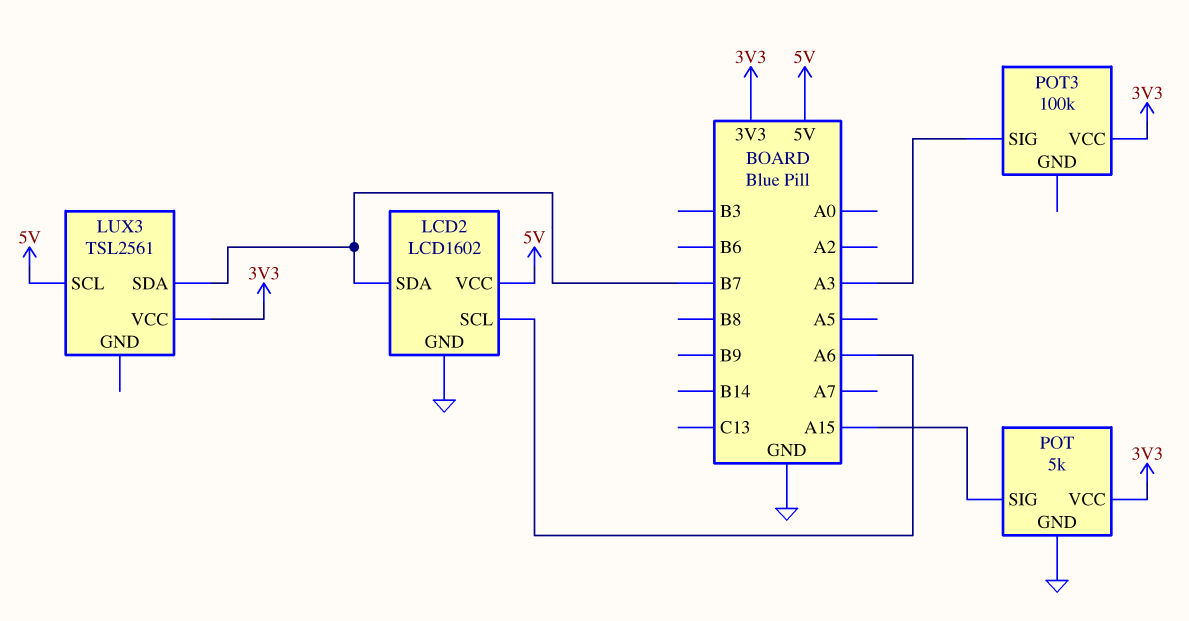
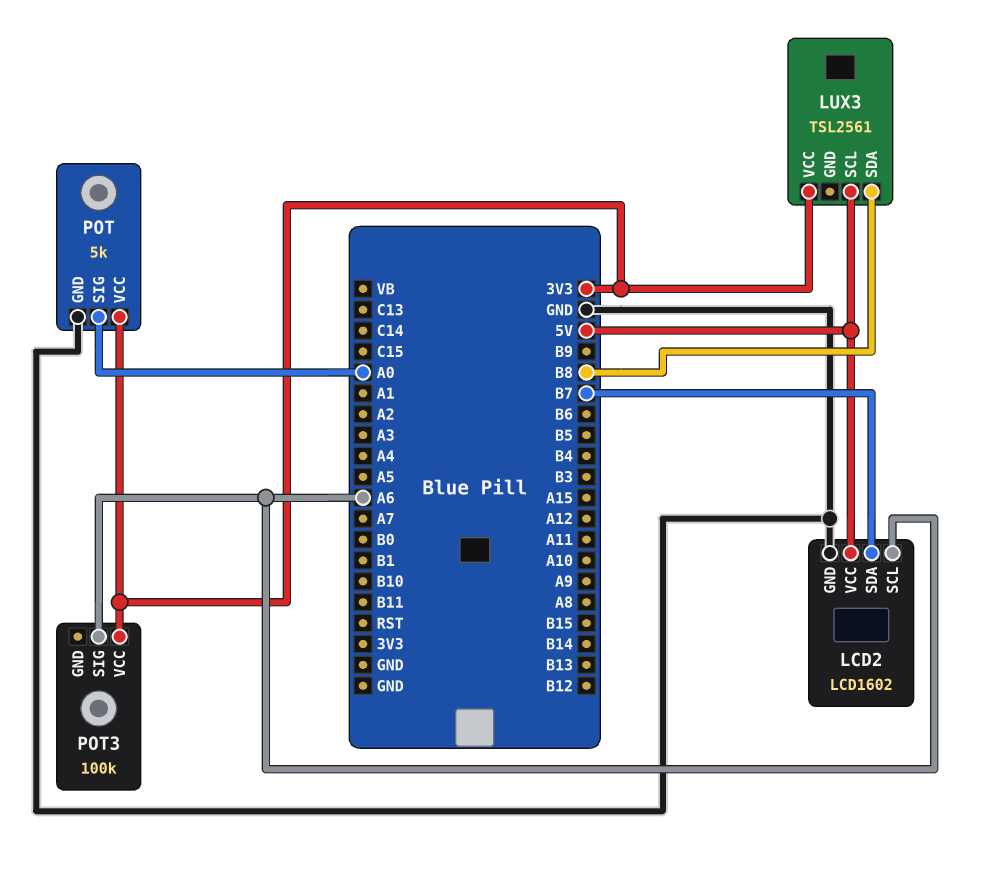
LUX3 pin SDA: B7 -> B8
POT pin SIG: A15 -> A0
POT3 pin SIG: A3 -> A6

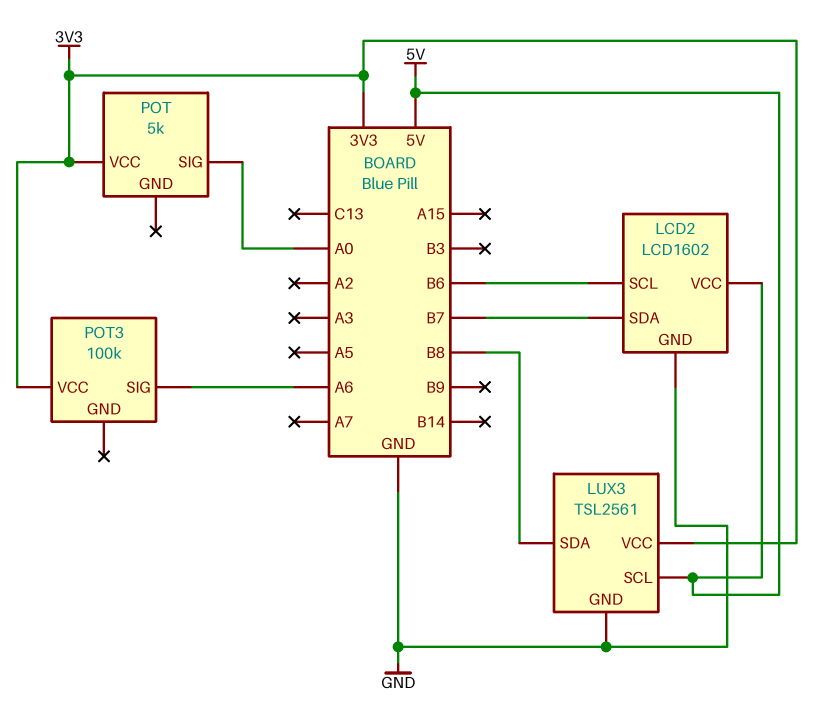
LCD2 pin SCL: A6 -> B6
LUX3 pin GND: none -> GND
POT pin GND: GND -> none

